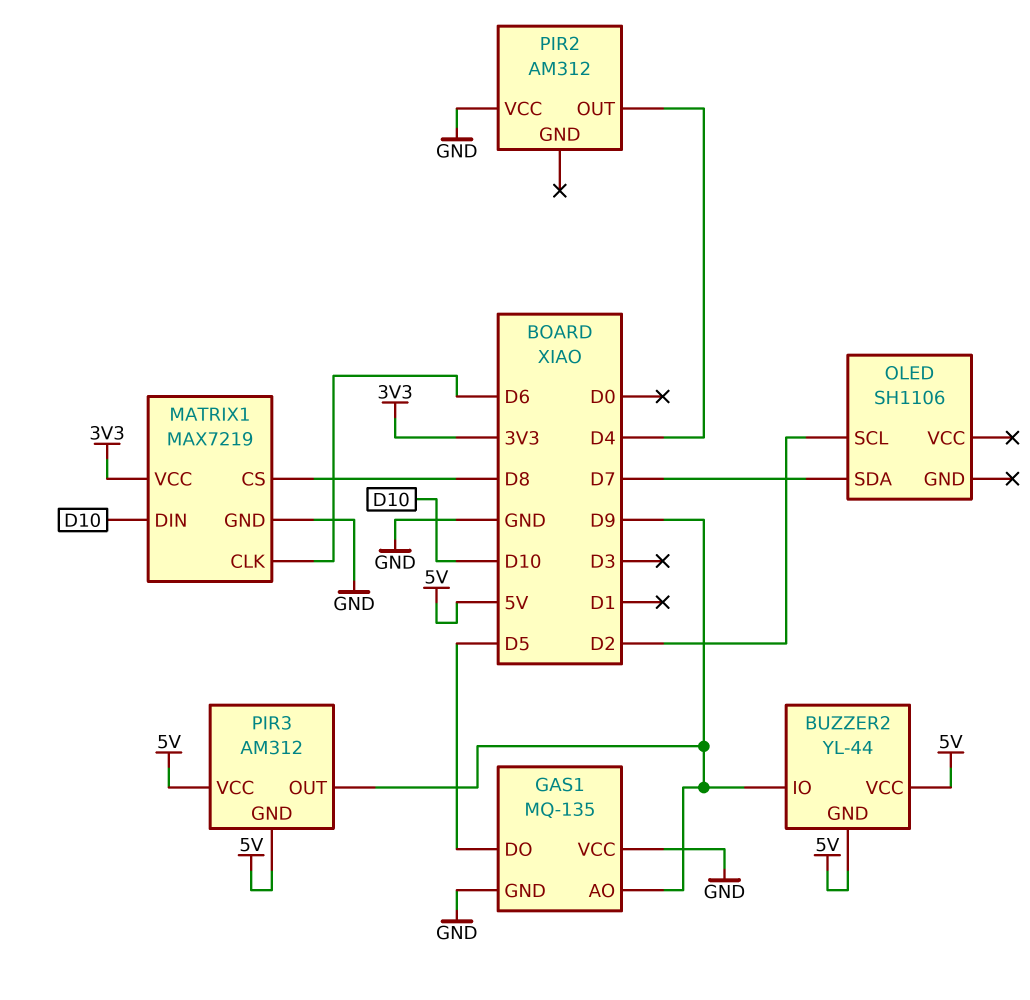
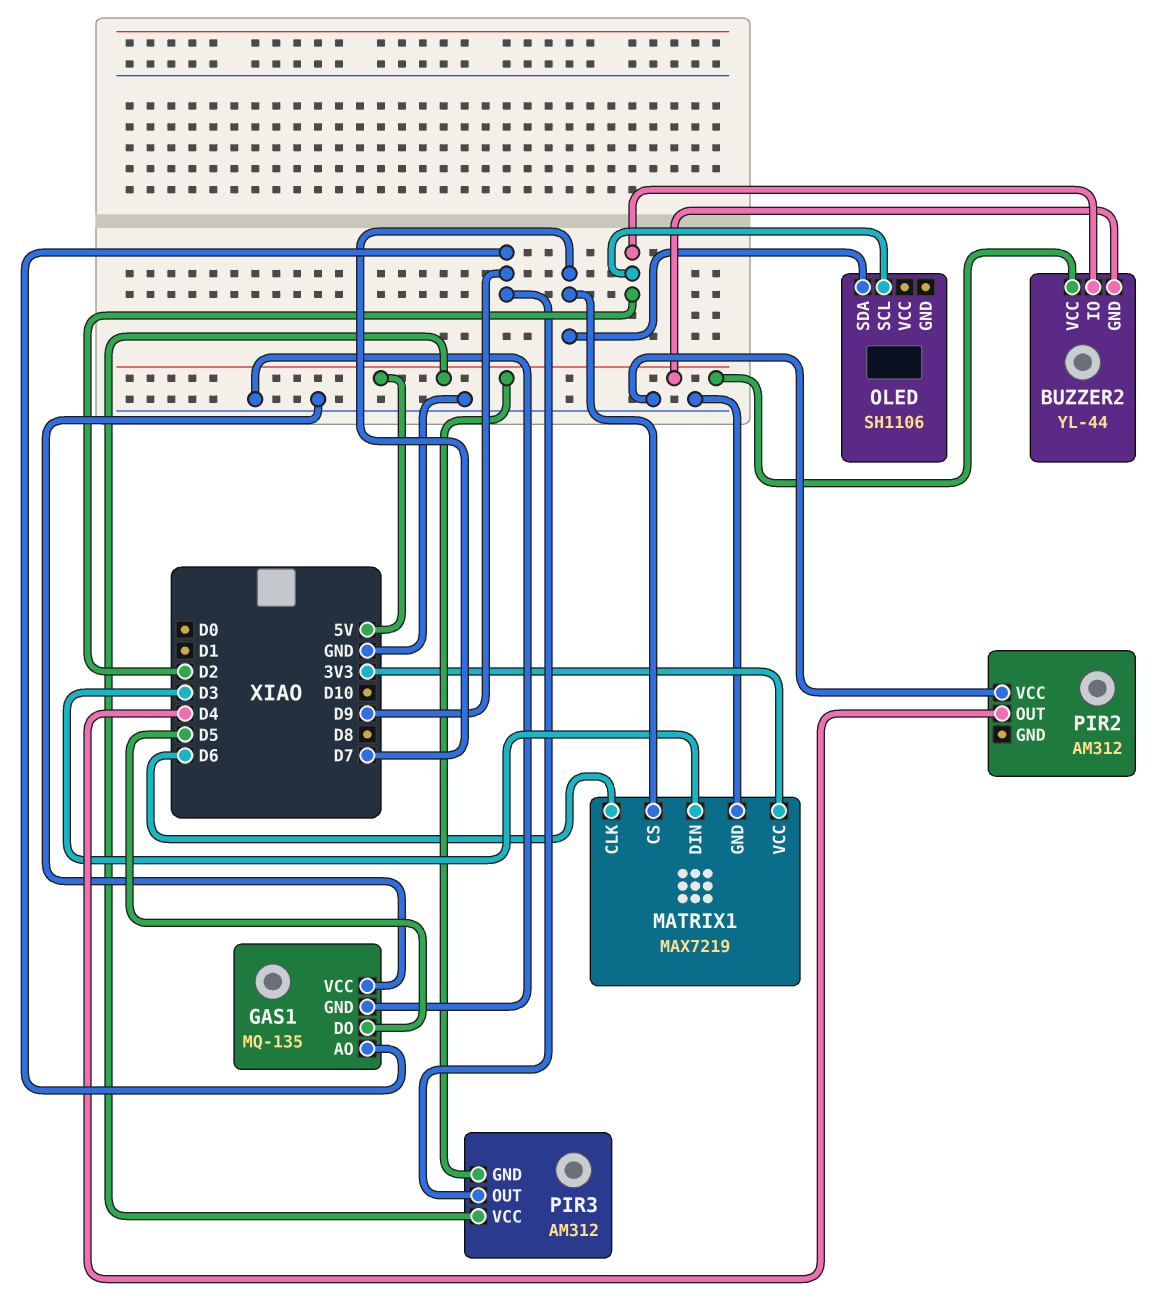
BUZZER2 pin IO: D9 -> D2
MATRIX1 pin CS: D8 -> D7
MATRIX1 pin DIN: D10 -> D3

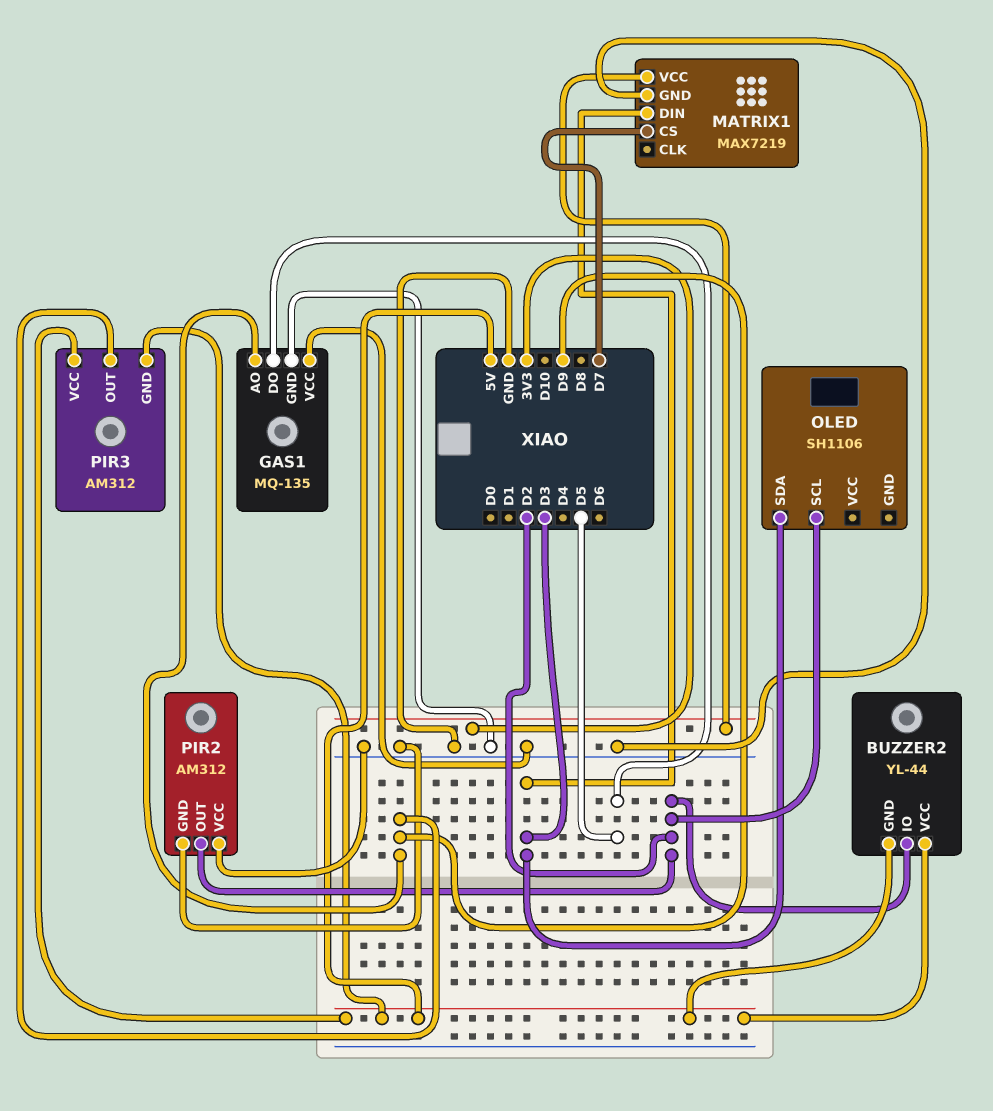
MATRIX1 pin CLK: D6 -> none
OLED pin SDA: D7 -> D3
PIR2 pin GND: none -> GND
PIR2 pin OUT: D4 -> D2

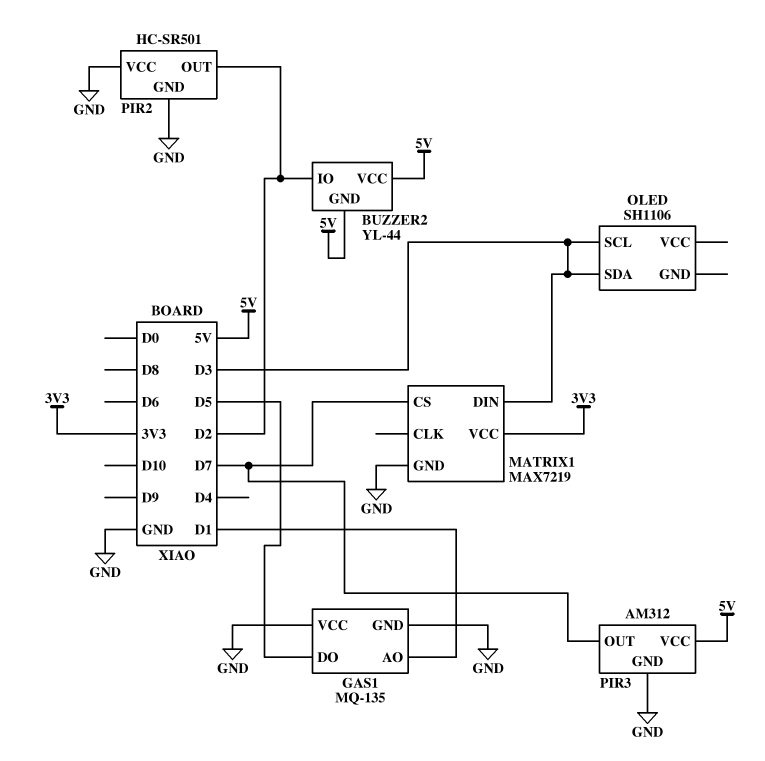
GAS1 pin AO: D9 -> D1
OLED pin SCL: D2 -> D3
PIR2: AM312 -> HC-SR501
PIR3 pin GND: 5V -> GND
PIR3 pin OUT: D9 -> D7

